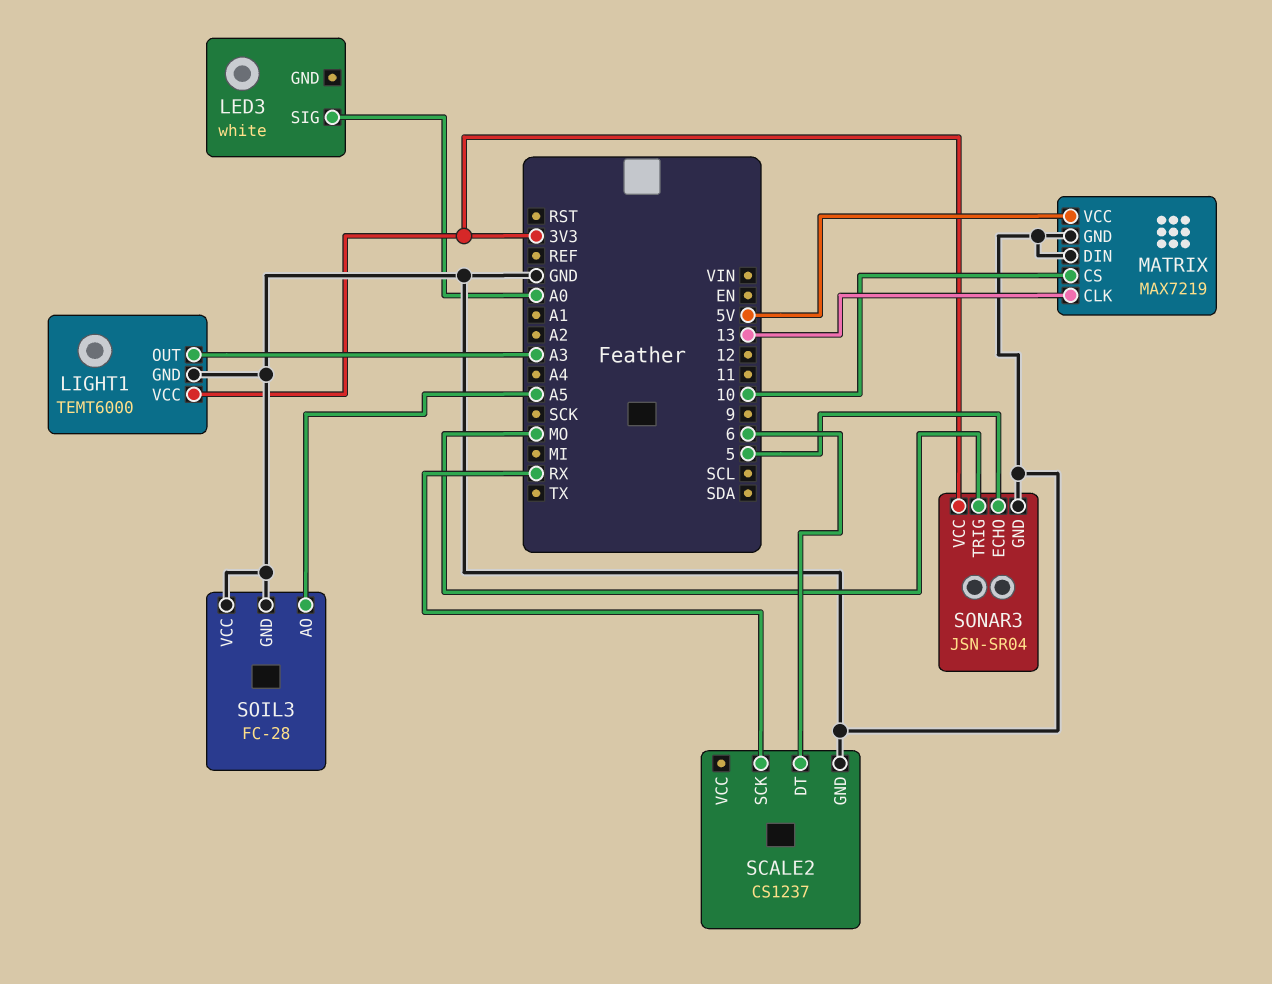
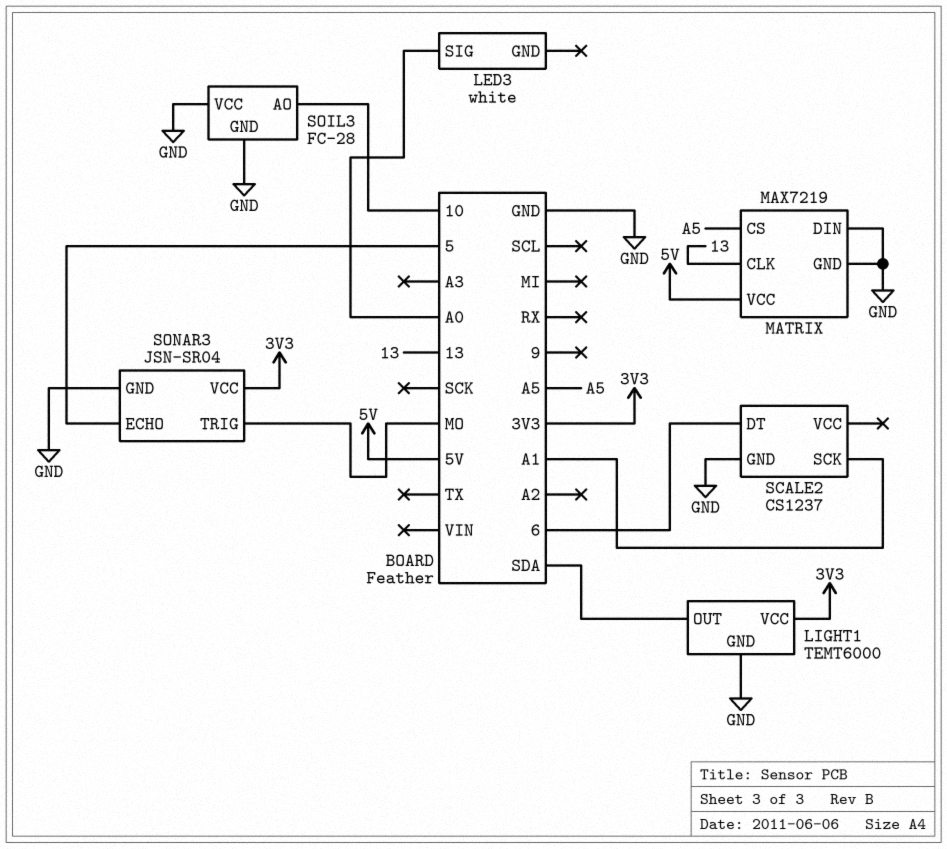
LIGHT1 pin OUT: A3 -> SDA
MATRIX pin CS: 10 -> A5
SCALE2 pin SCK: RX -> A1
SOIL3 pin AO: A5 -> 10

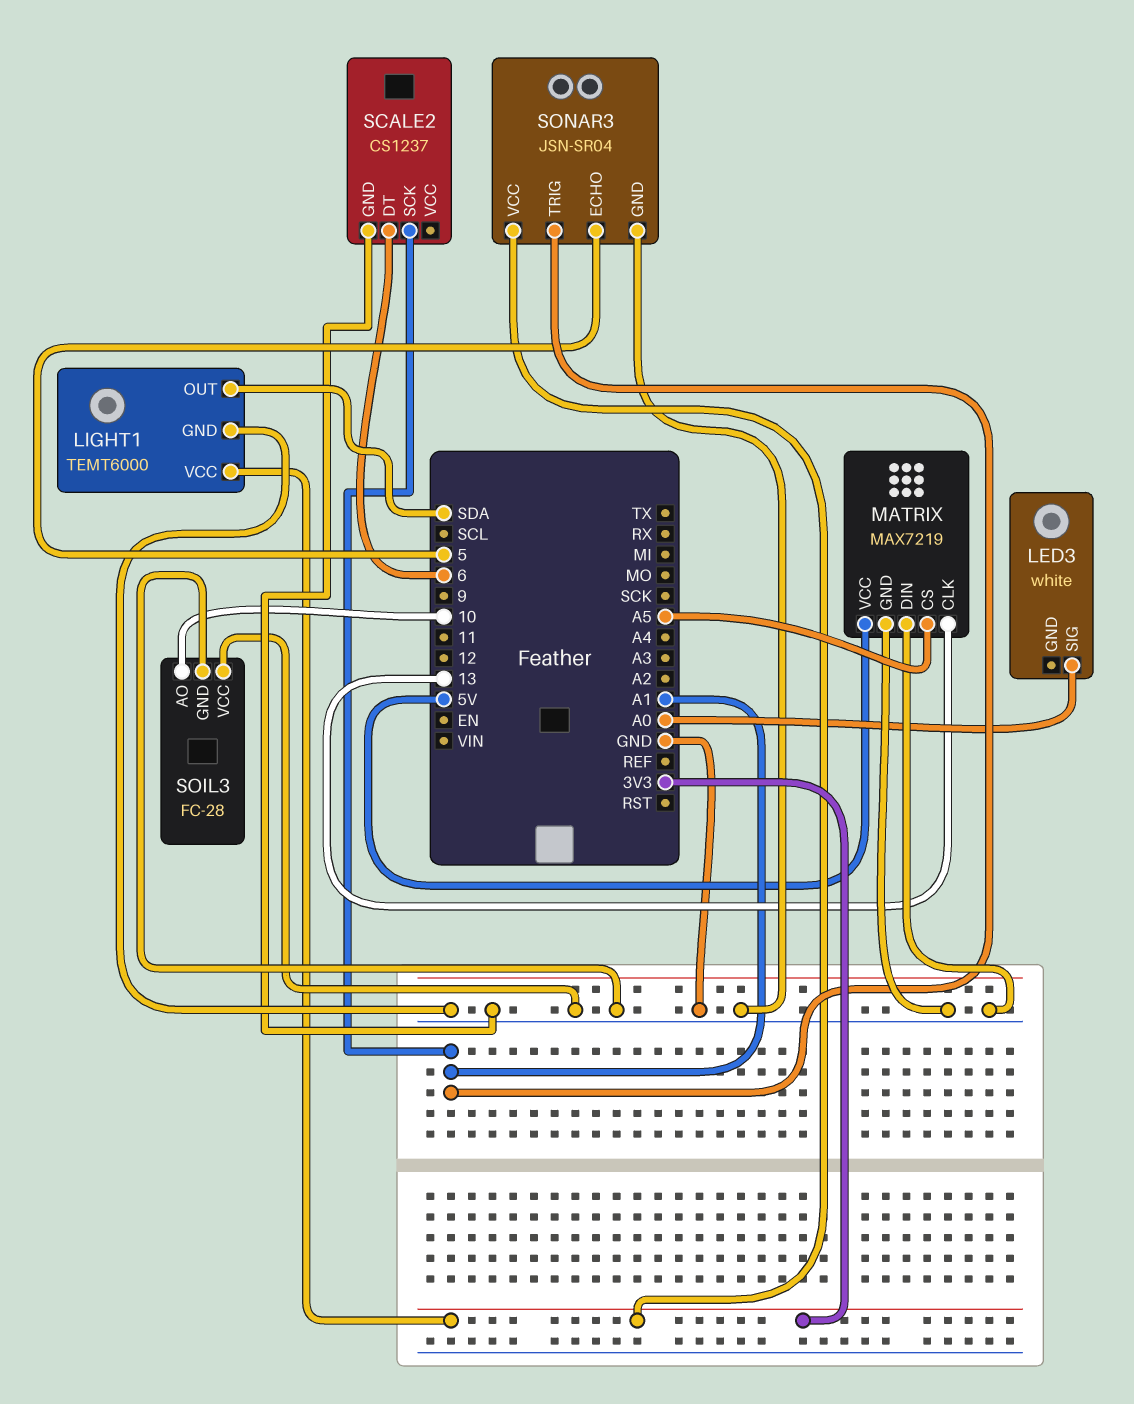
SONAR3 pin TRIG: MO -> A1

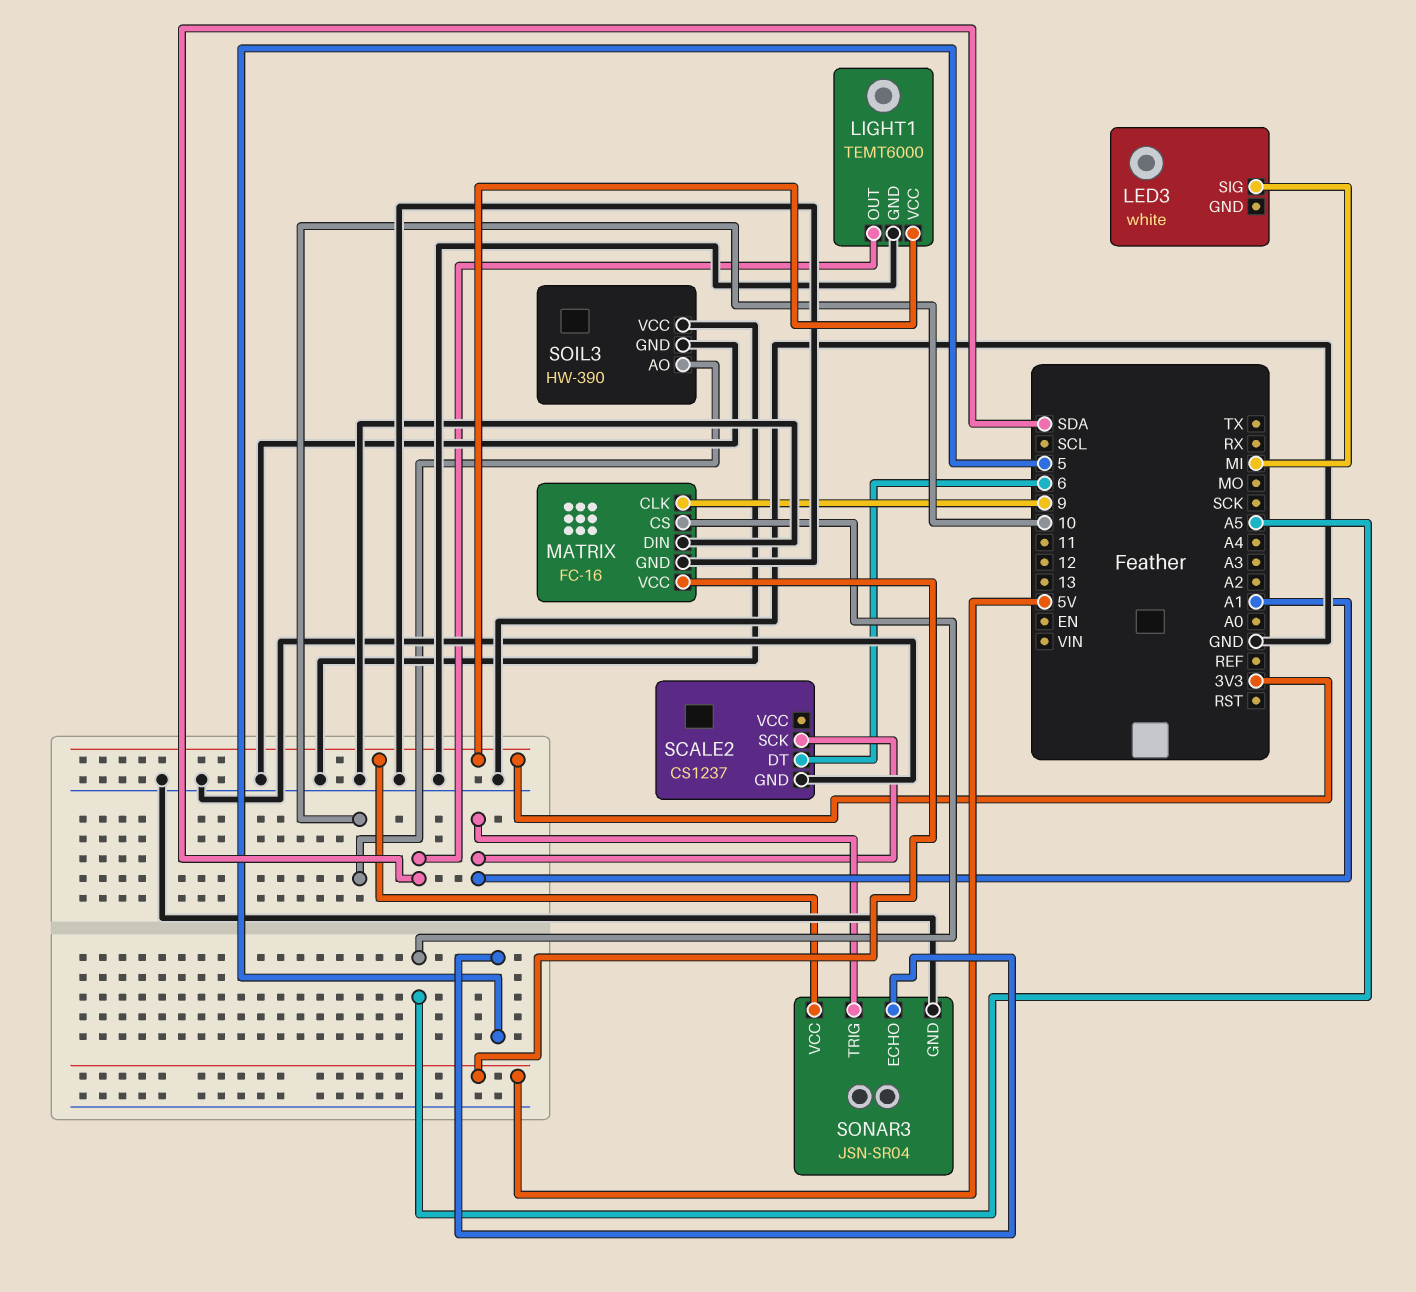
LED3 pin SIG: A0 -> MI
MATRIX: MAX7219 -> FC-16
MATRIX pin CLK: 13 -> 9
SOIL3: FC-28 -> HW-390

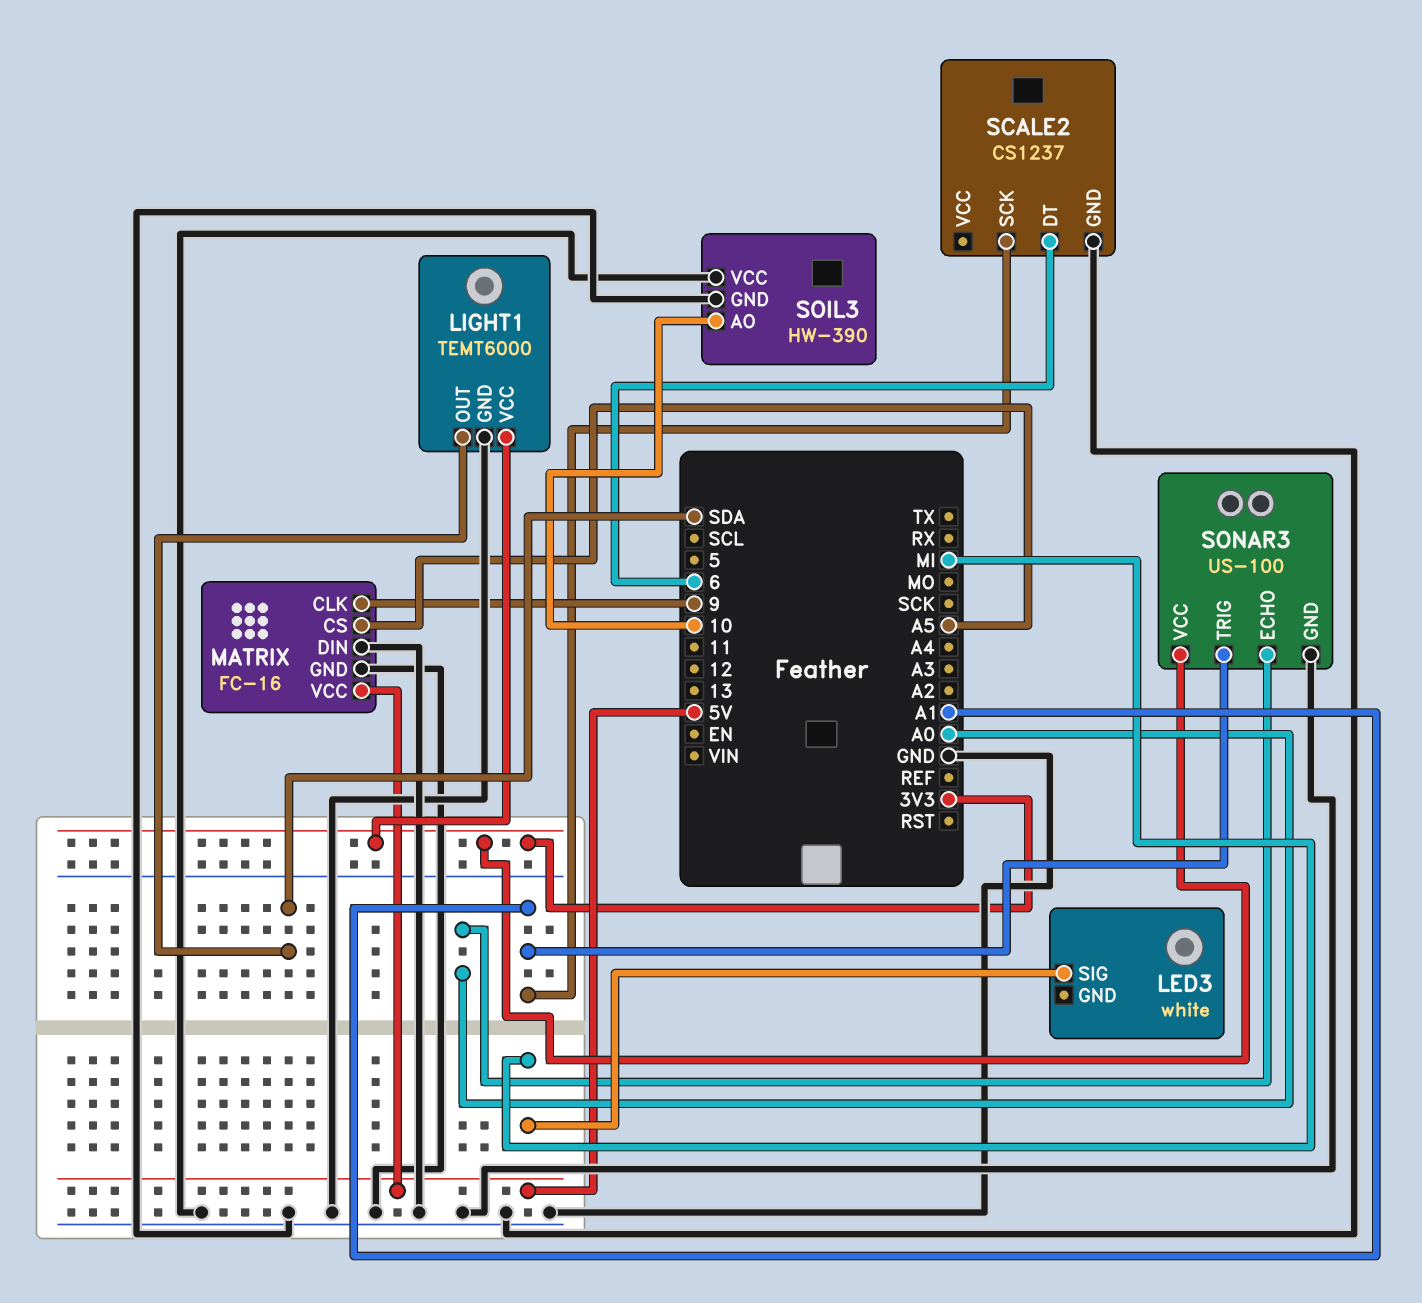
SONAR3: JSN-SR04 -> US-100
SONAR3 pin ECHO: 5 -> A0

